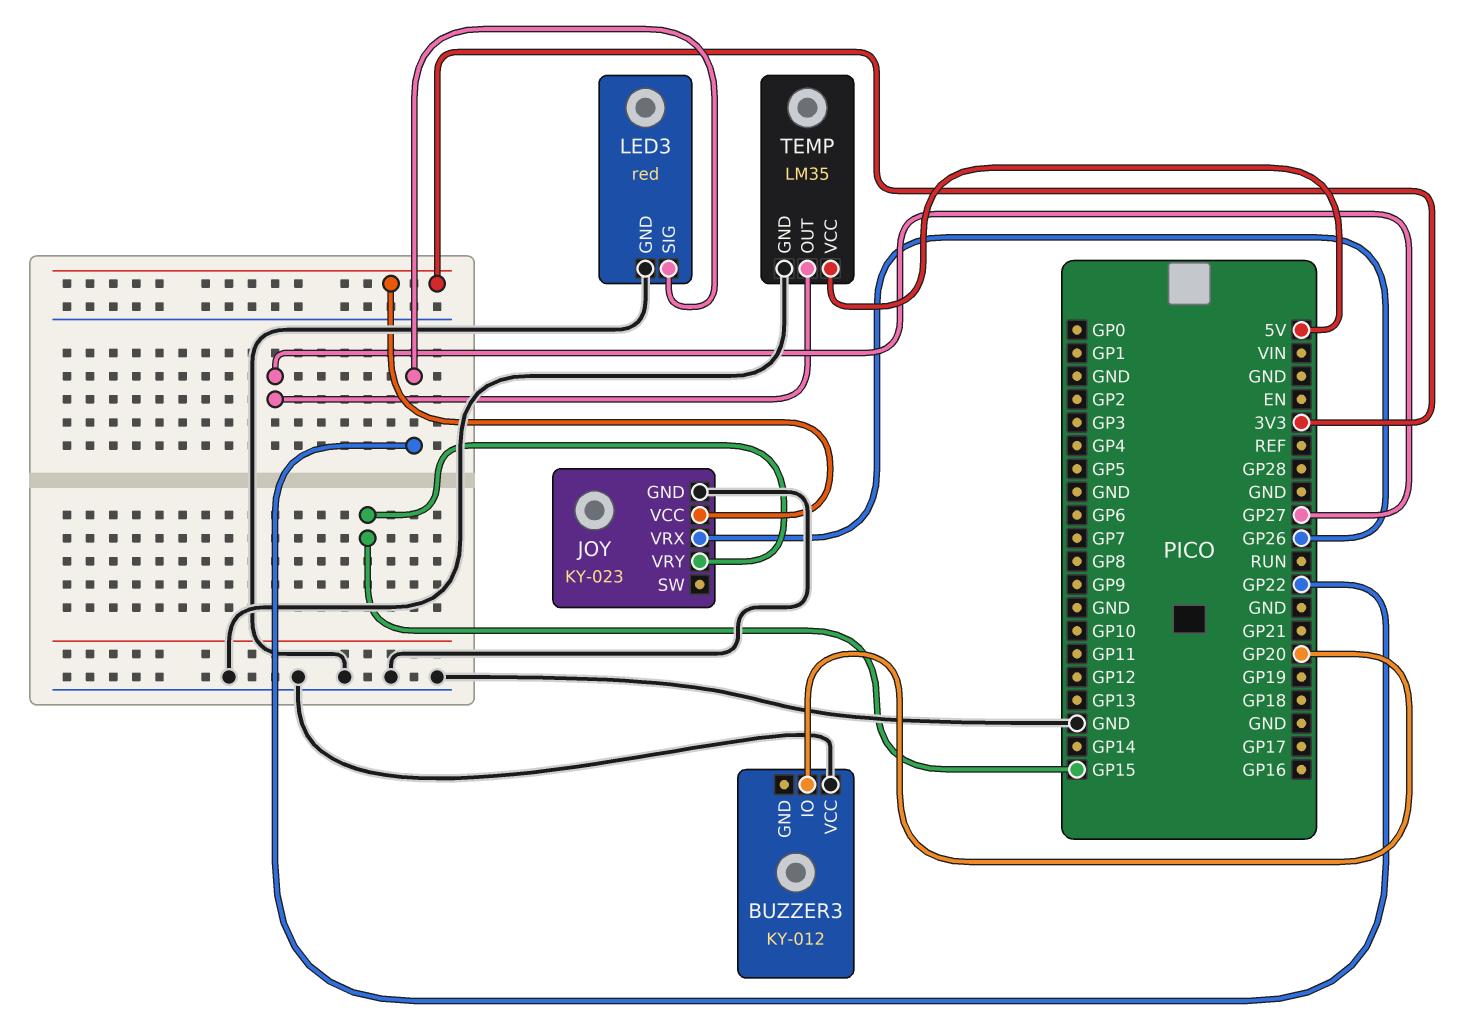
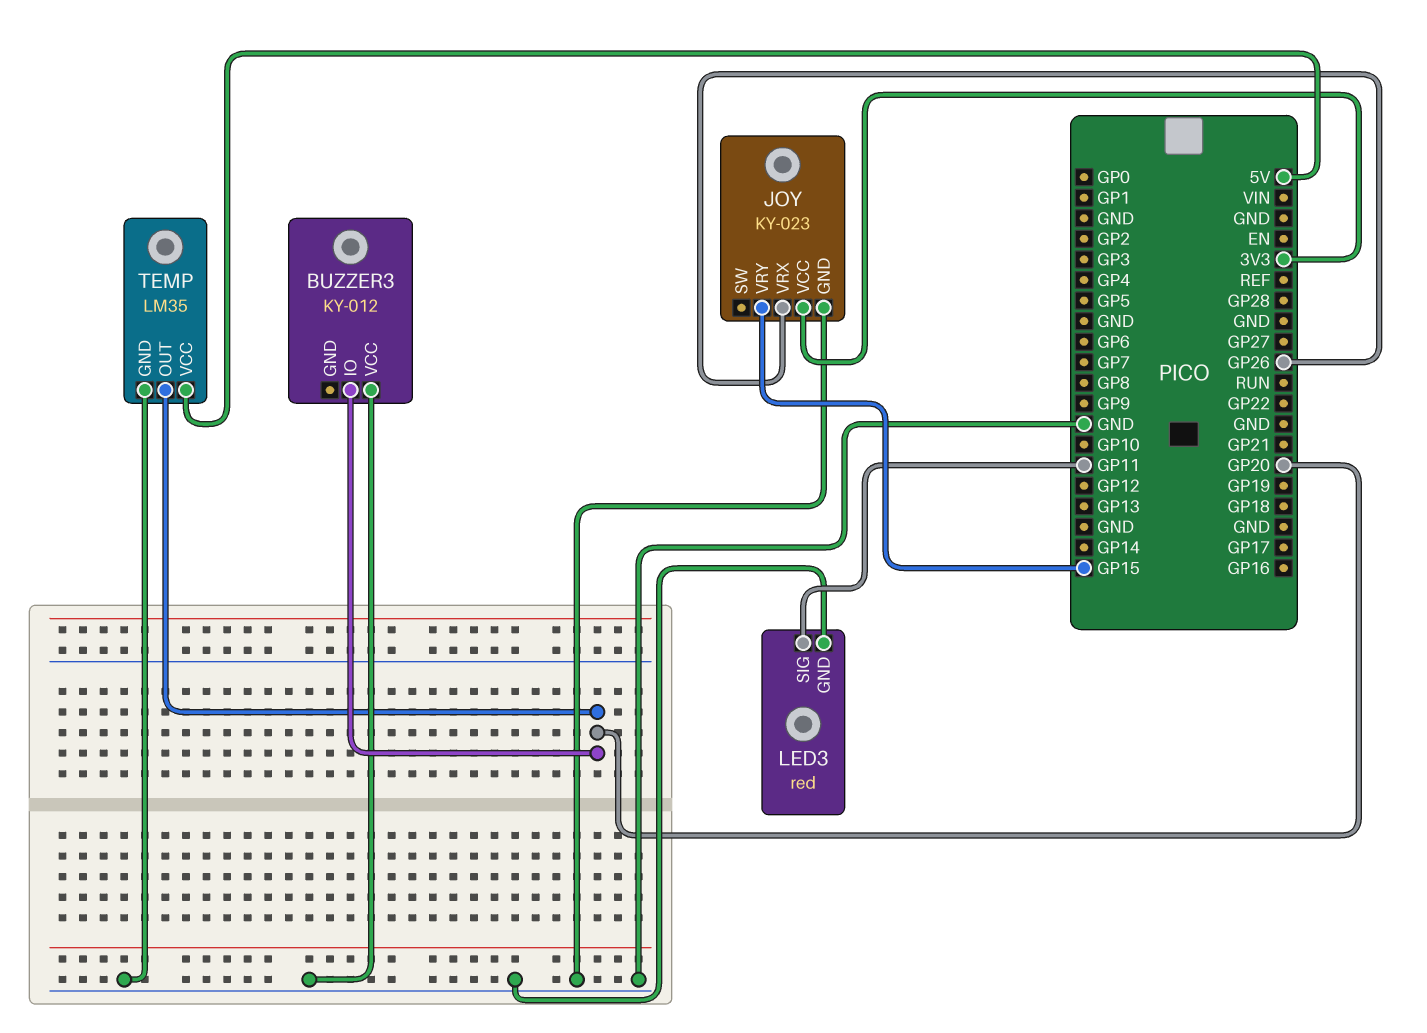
LED3 pin SIG: GP22 -> GP11
TEMP pin OUT: GP27 -> GP20

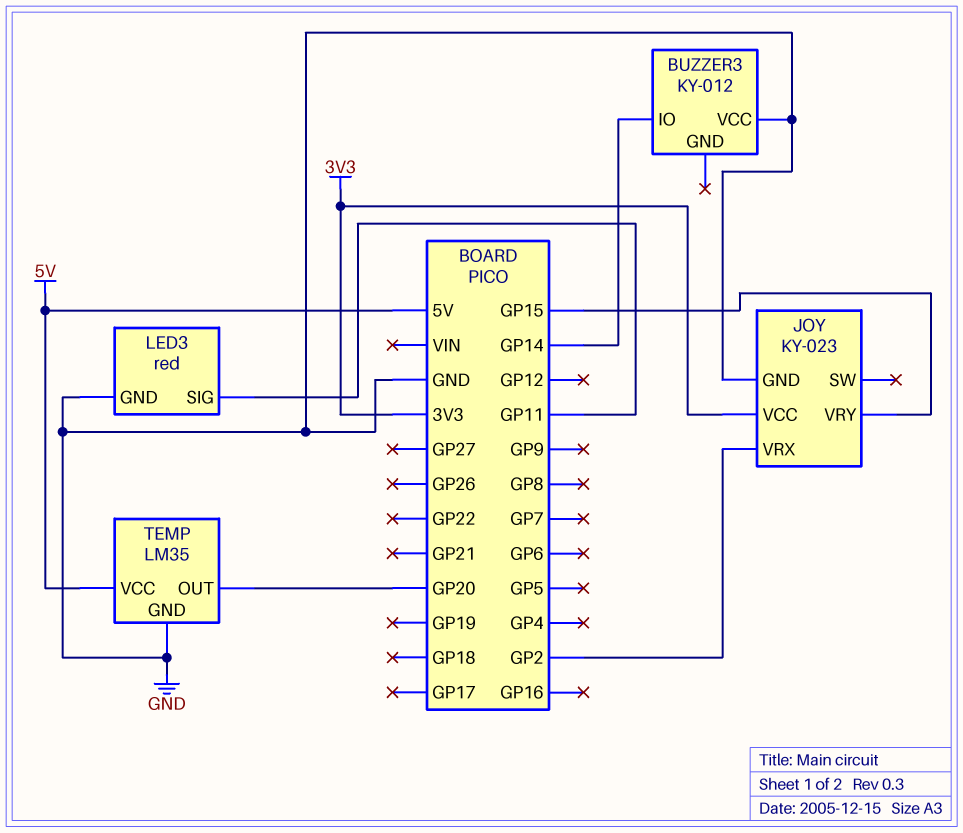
BUZZER3 pin IO: GP20 -> GP14
JOY pin VRX: GP26 -> GP2

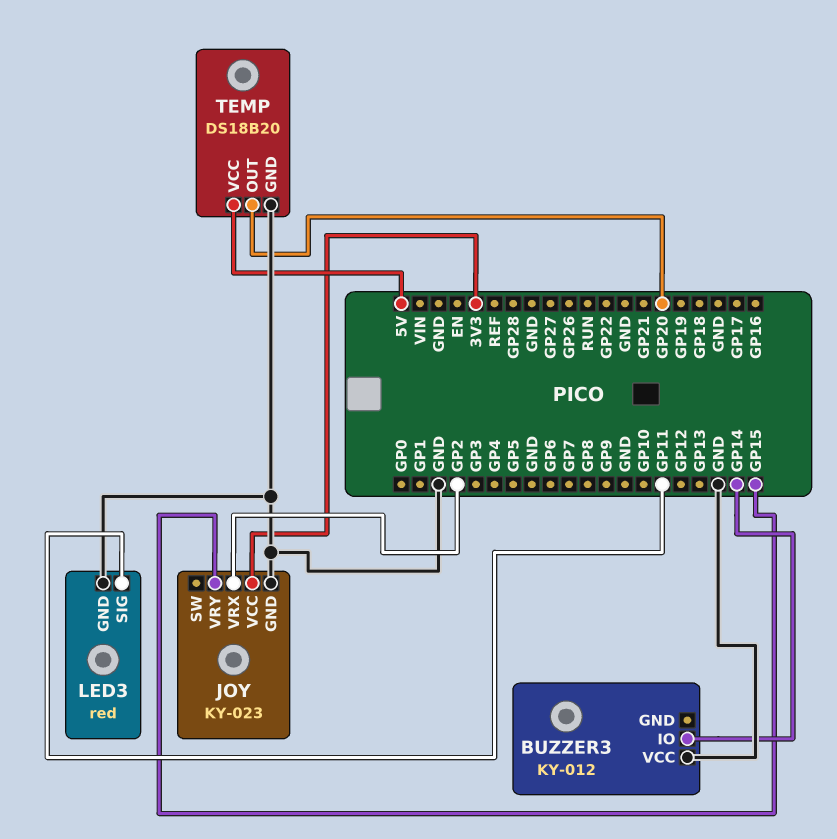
TEMP: LM35 -> DS18B20

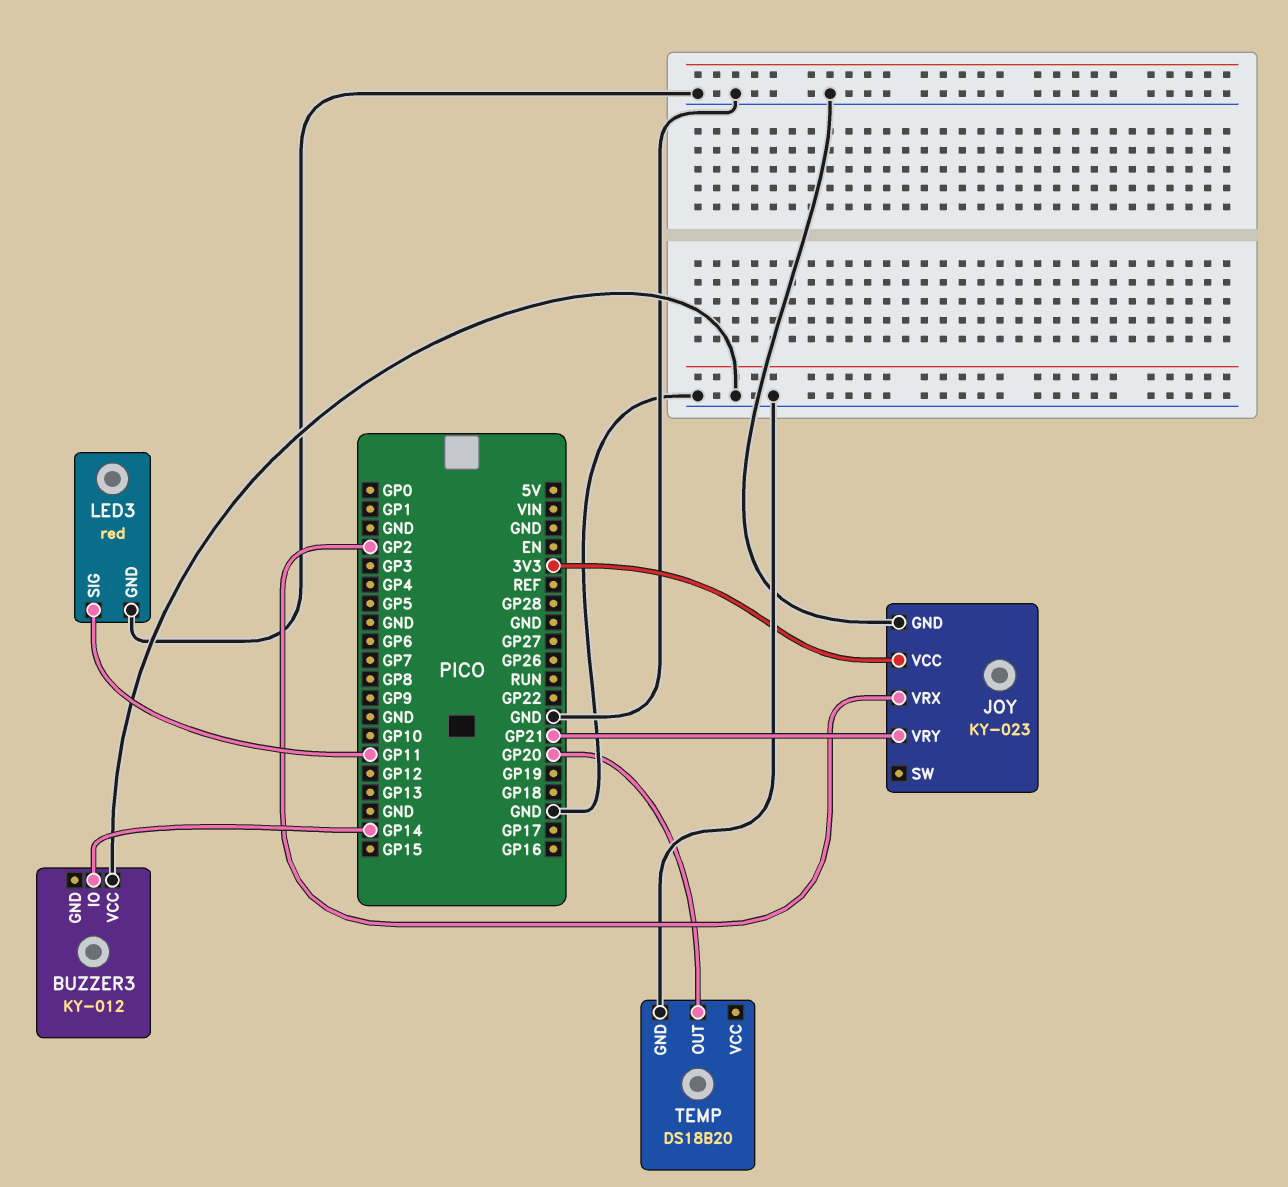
JOY pin VRY: GP15 -> GP21
TEMP pin VCC: 5V -> none

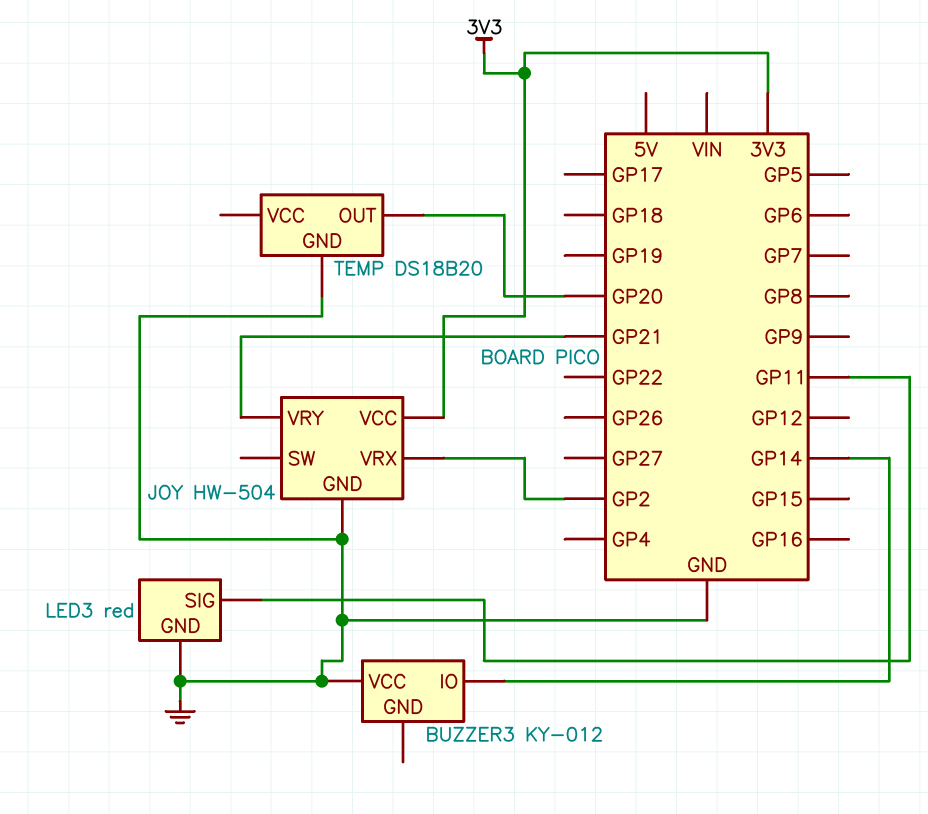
JOY: KY-023 -> HW-504

